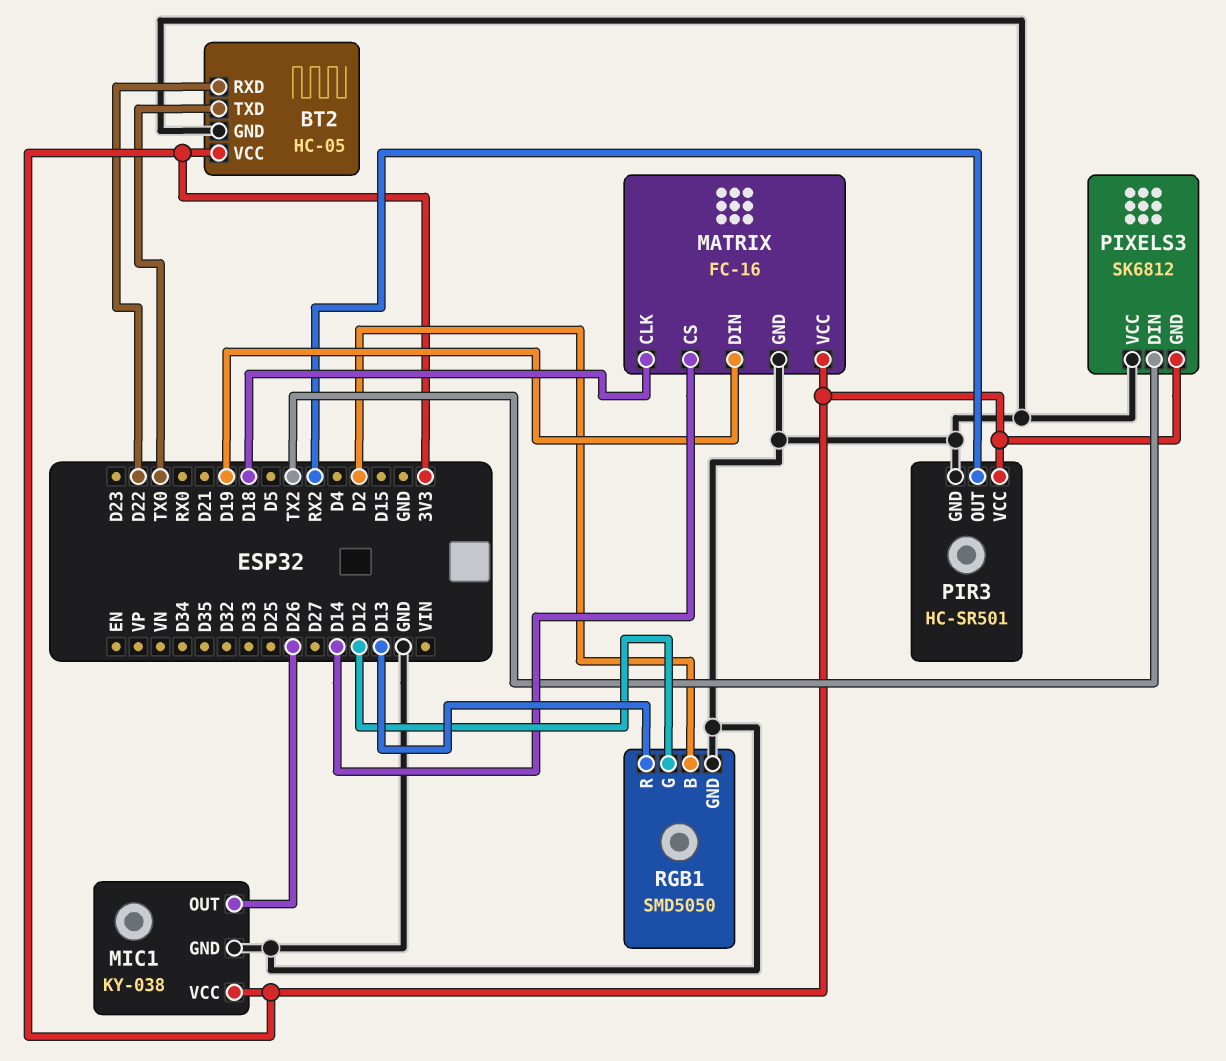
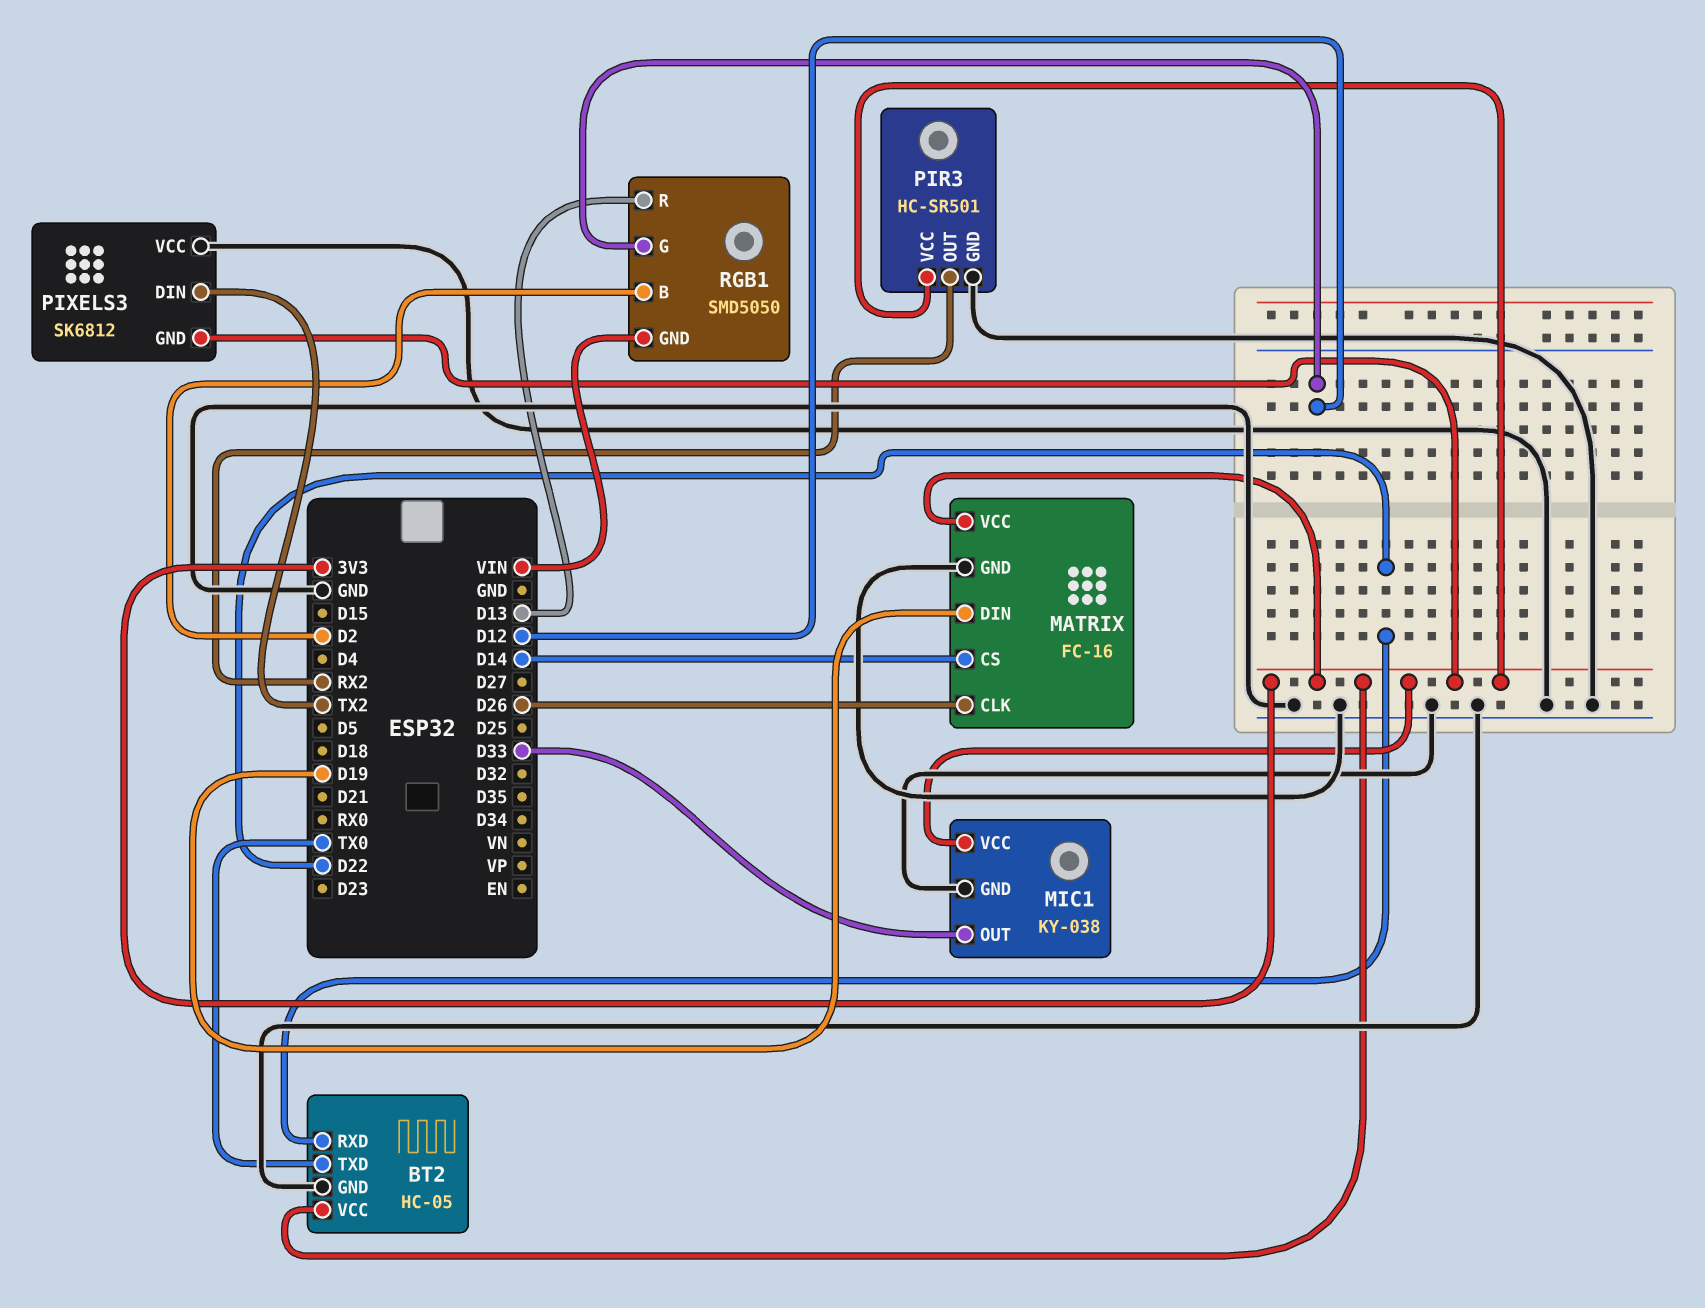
MATRIX pin CLK: D18 -> D26
MIC1 pin OUT: D26 -> D33
RGB1 pin GND: GND -> VIN

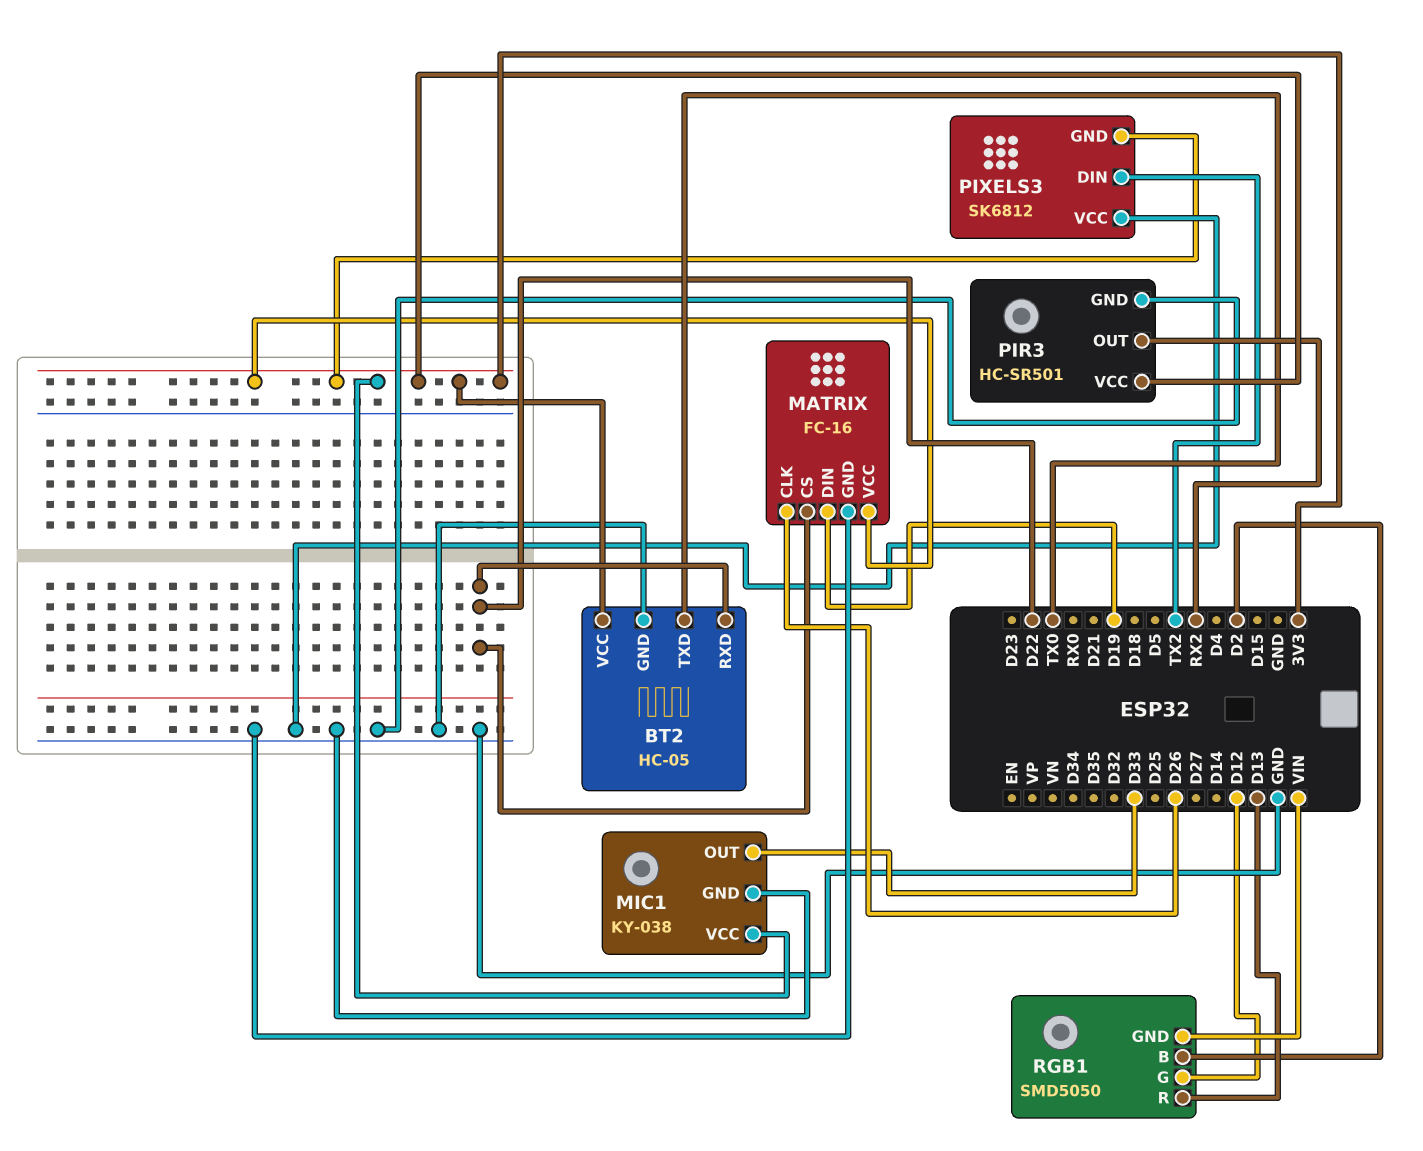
MATRIX pin CS: D14 -> D22

